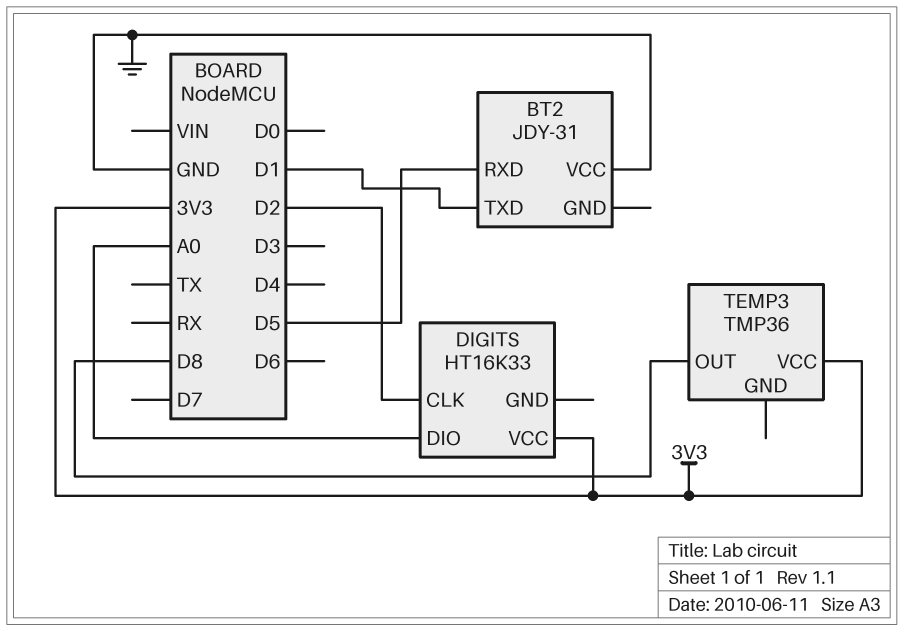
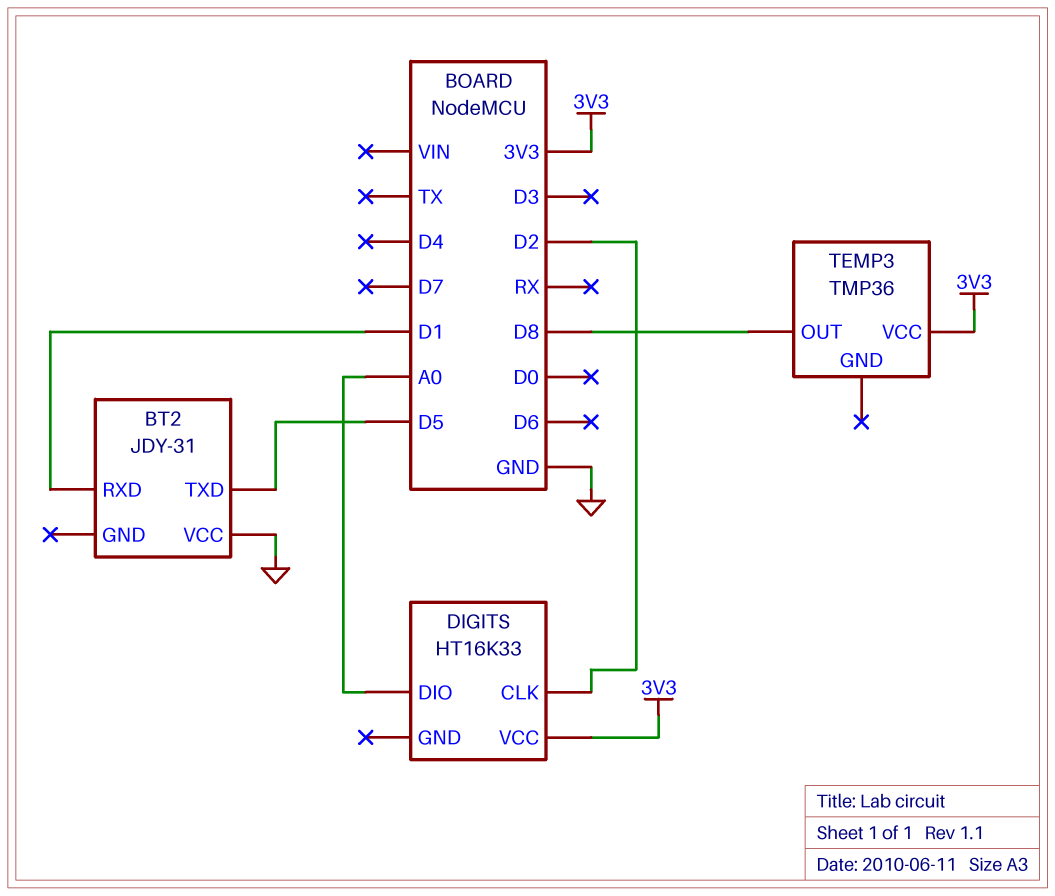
BT2 pin RXD: D5 -> D1
BT2 pin TXD: D1 -> D5

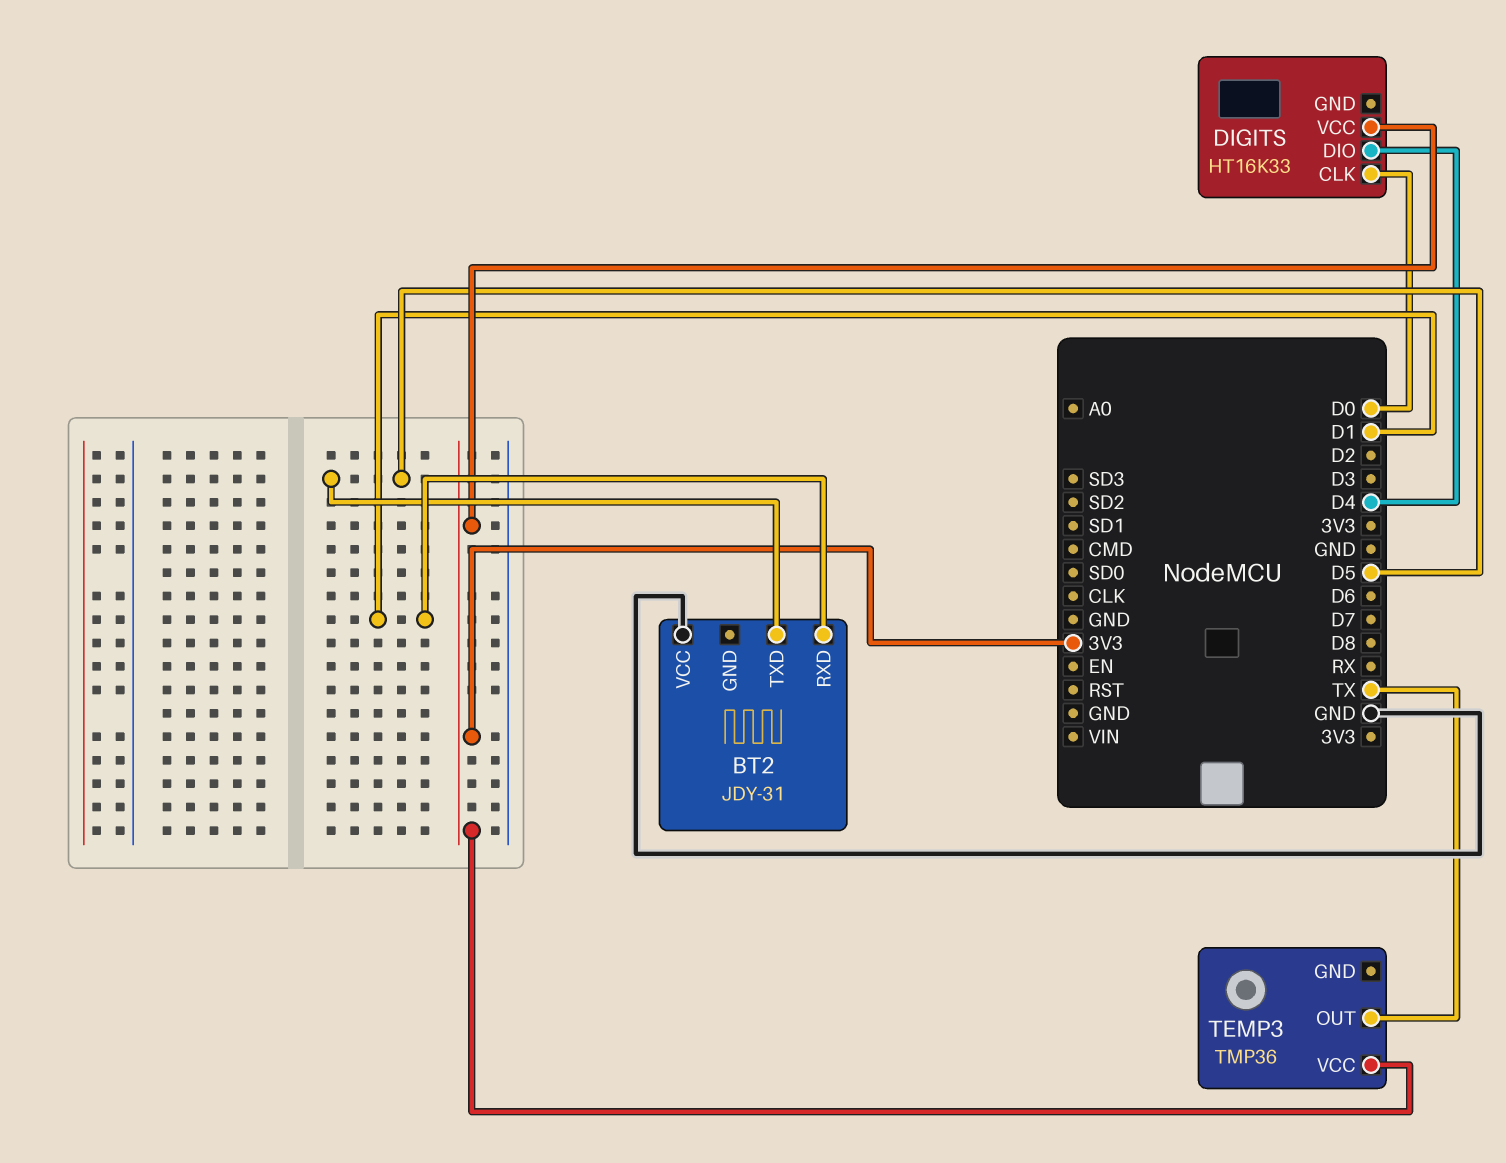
DIGITS pin CLK: D2 -> D0
DIGITS pin DIO: A0 -> D4
TEMP3 pin OUT: D8 -> TX

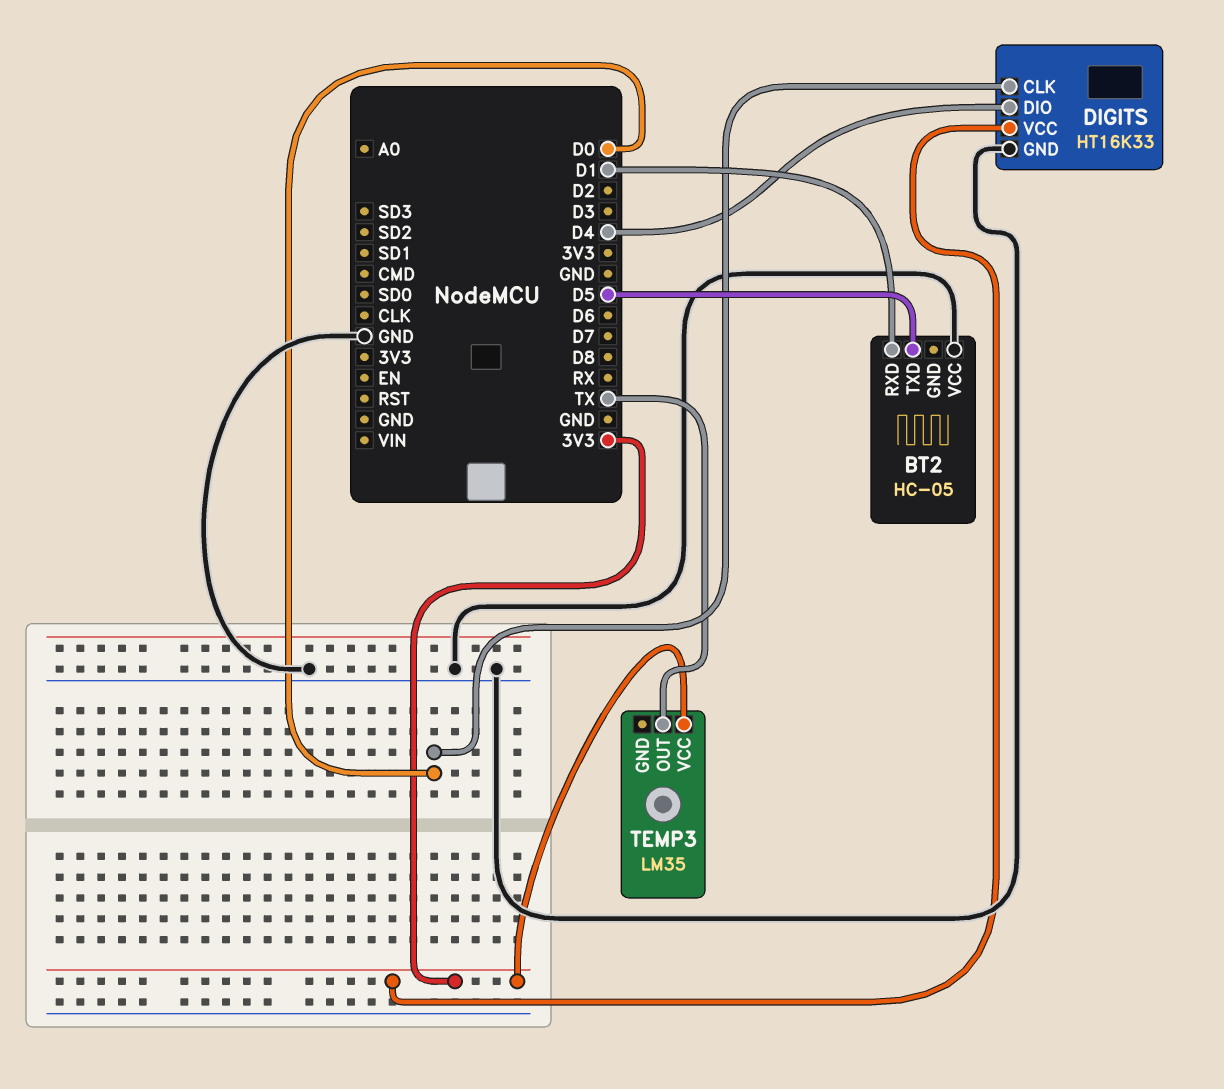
BT2: JDY-31 -> HC-05
DIGITS pin GND: none -> GND
TEMP3: TMP36 -> LM35

